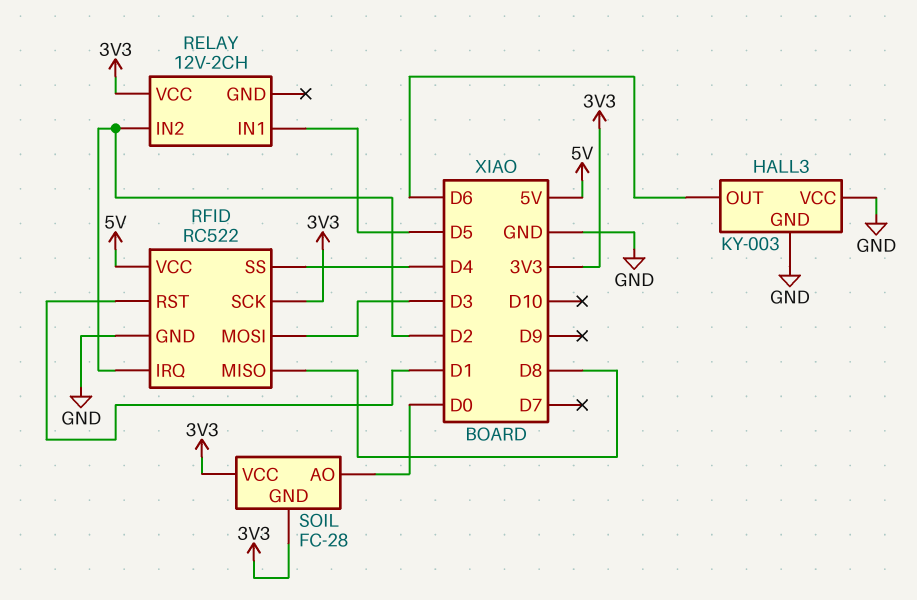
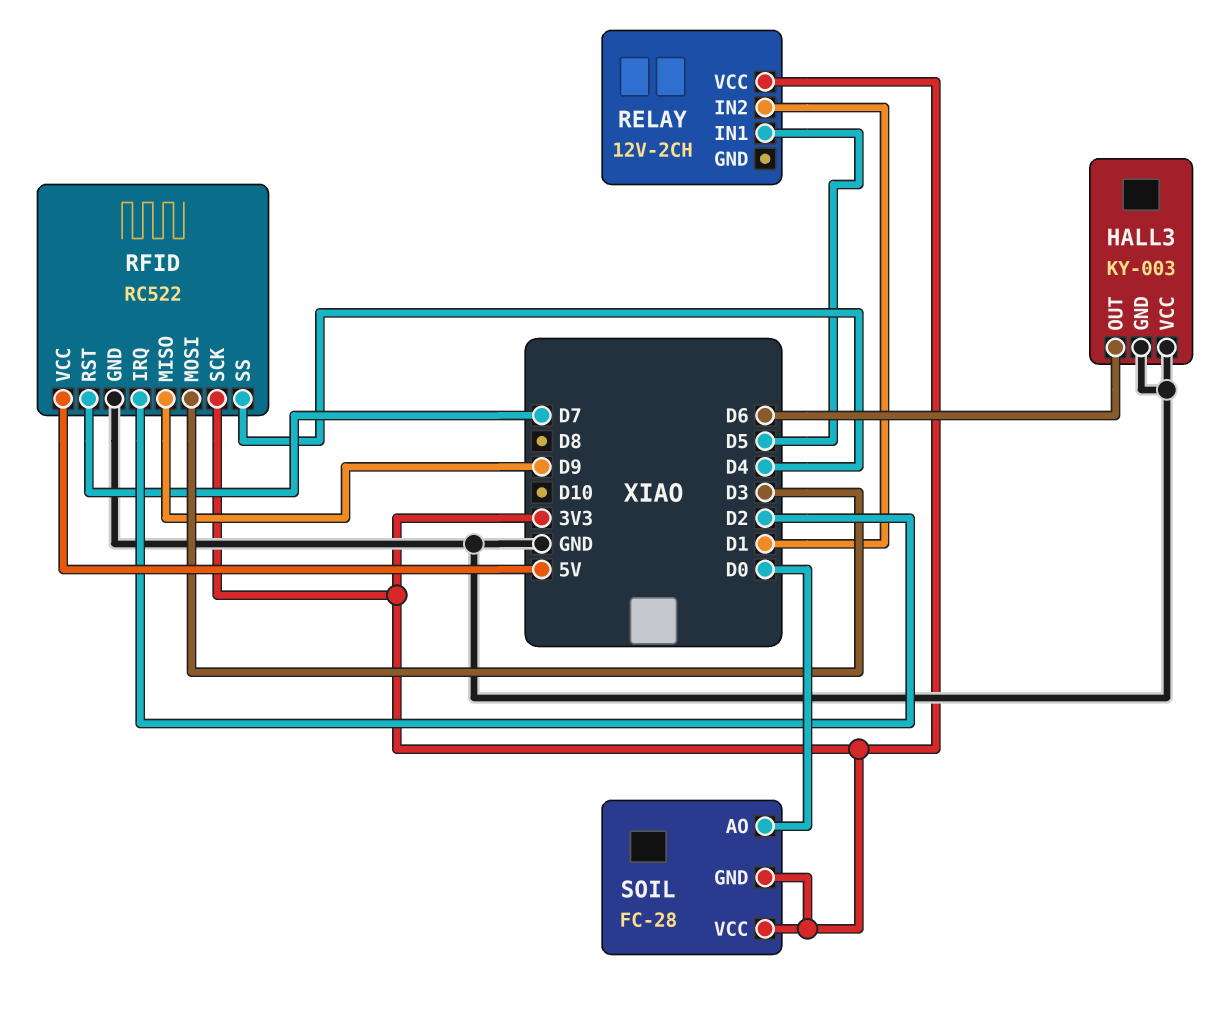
RELAY pin IN2: D2 -> D1
RFID pin MISO: D8 -> D9
RFID pin RST: D1 -> D7

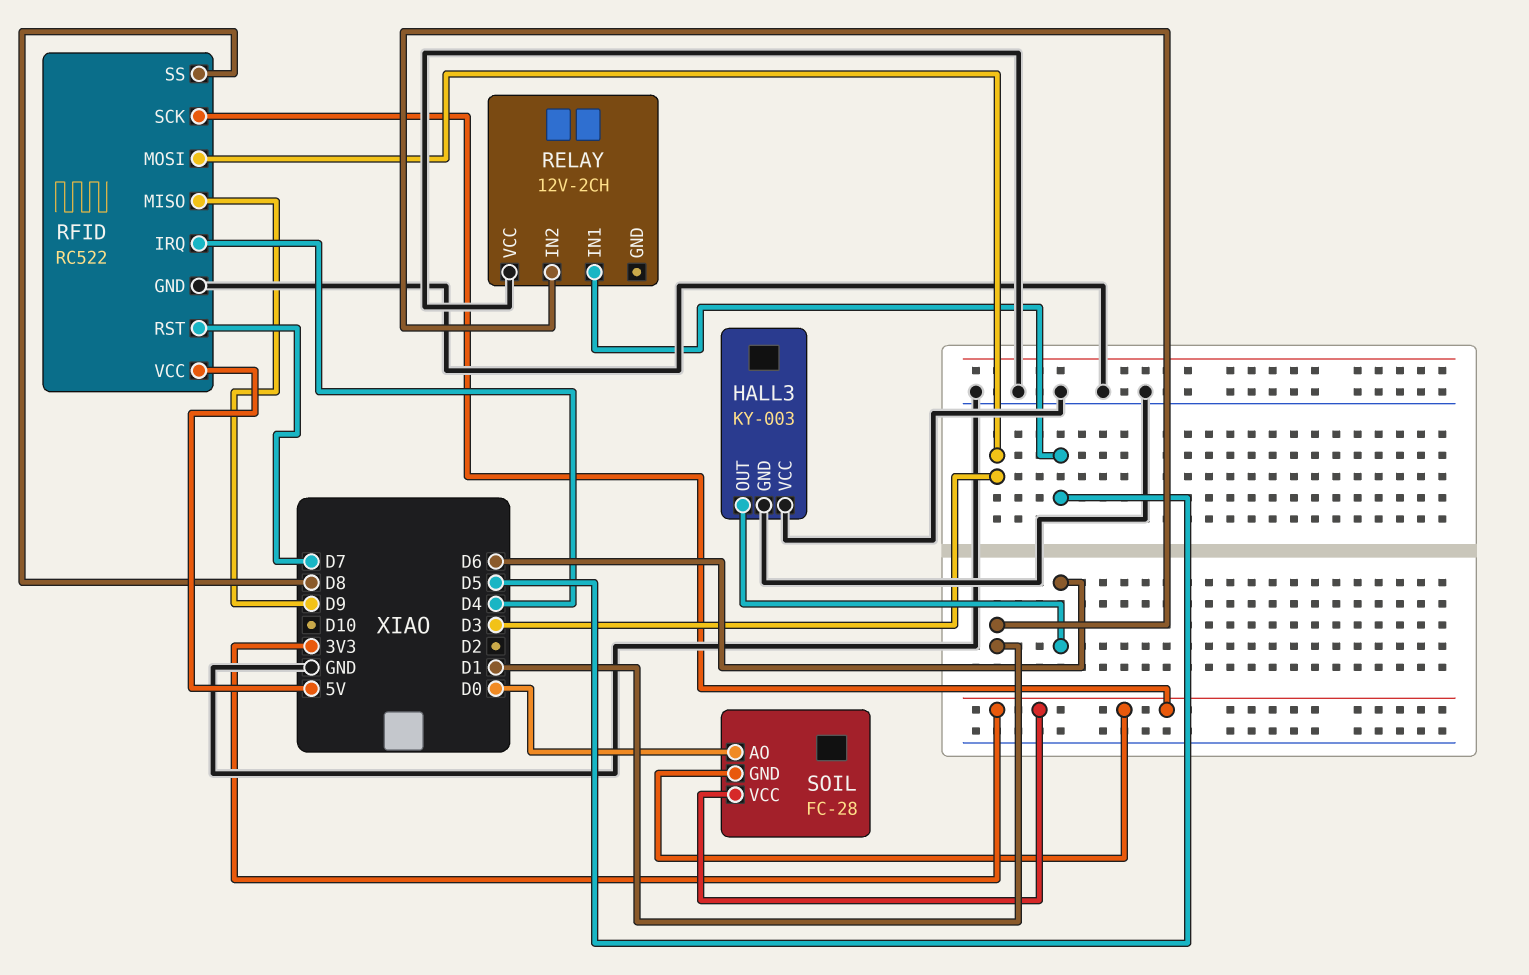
RELAY pin VCC: 3V3 -> GND
RFID pin IRQ: D2 -> D4
RFID pin SS: D4 -> D8

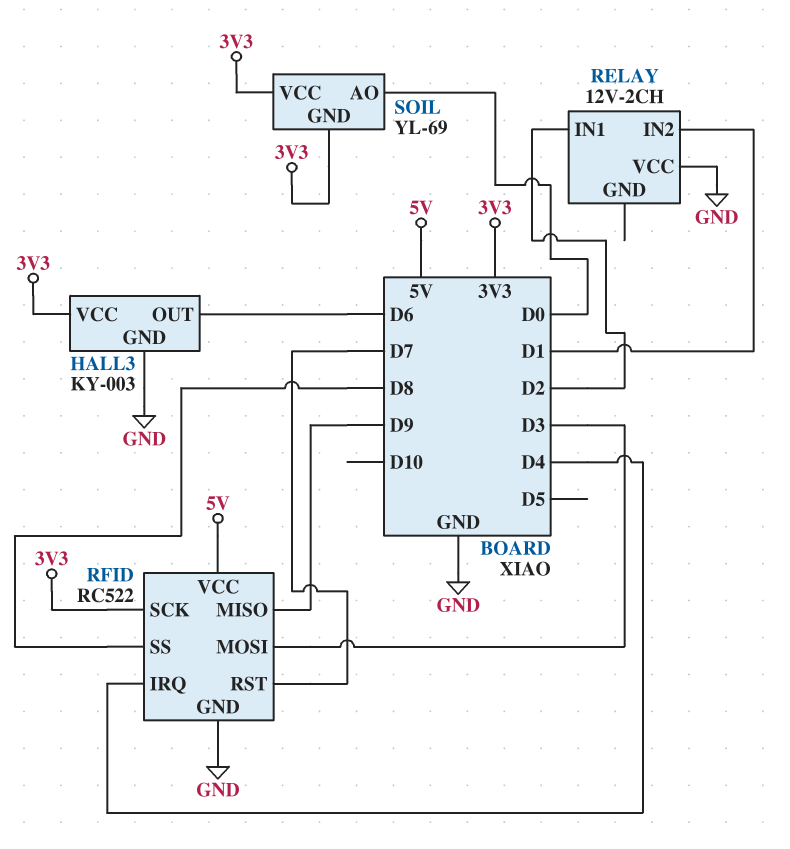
HALL3 pin VCC: GND -> 3V3
RELAY pin IN1: D5 -> D2
SOIL: FC-28 -> YL-69

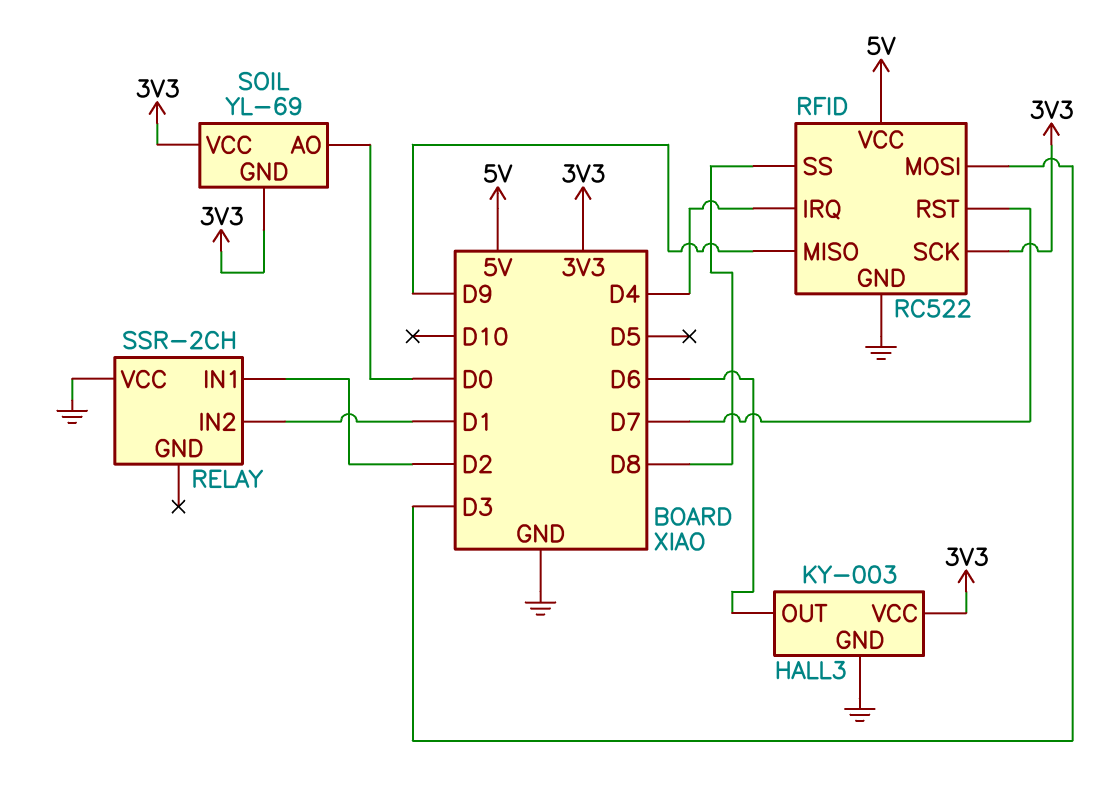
RELAY: 12V-2CH -> SSR-2CH

